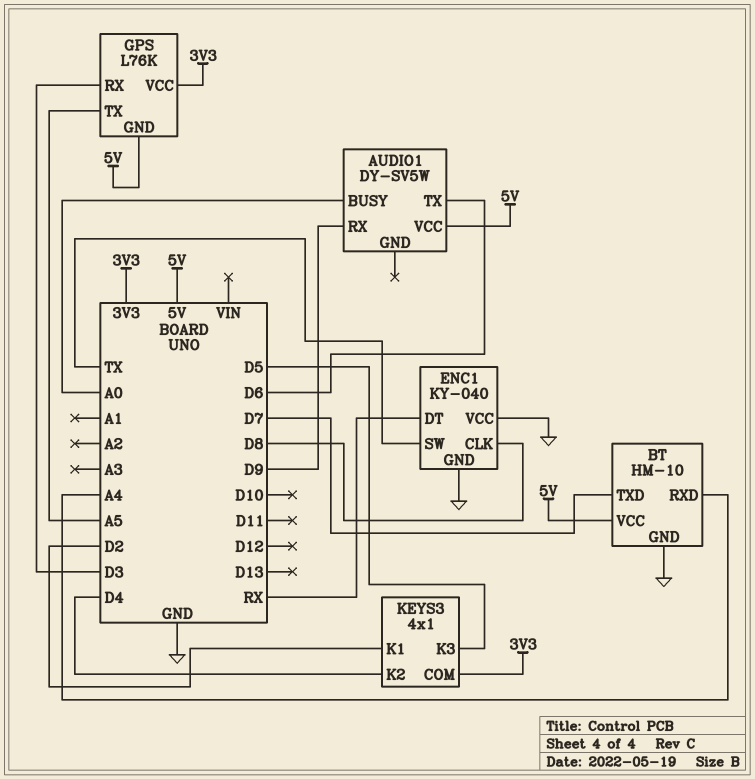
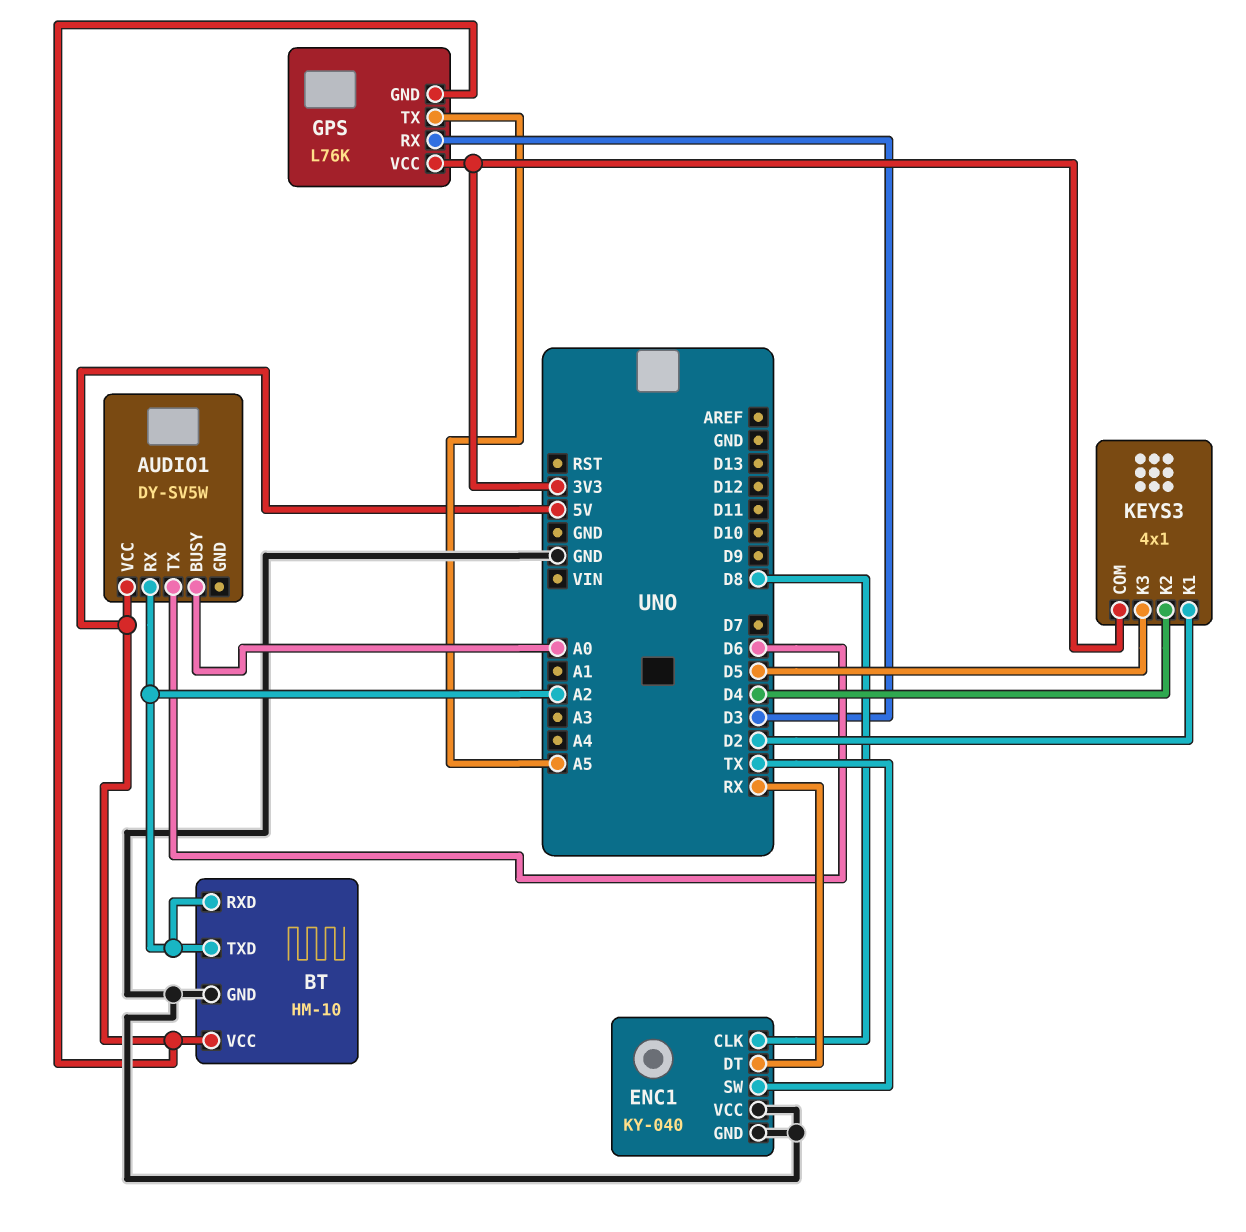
AUDIO1 pin RX: D9 -> A2
BT pin RXD: A4 -> A2
BT pin TXD: D7 -> A2

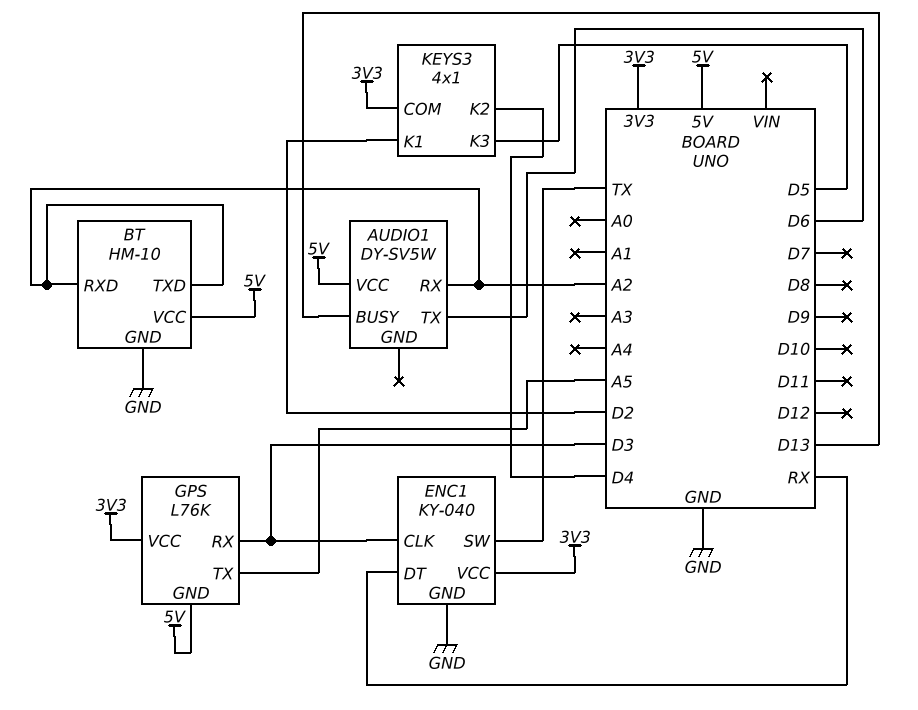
AUDIO1 pin BUSY: A0 -> D13
ENC1 pin CLK: D8 -> D3
ENC1 pin VCC: GND -> 3V3

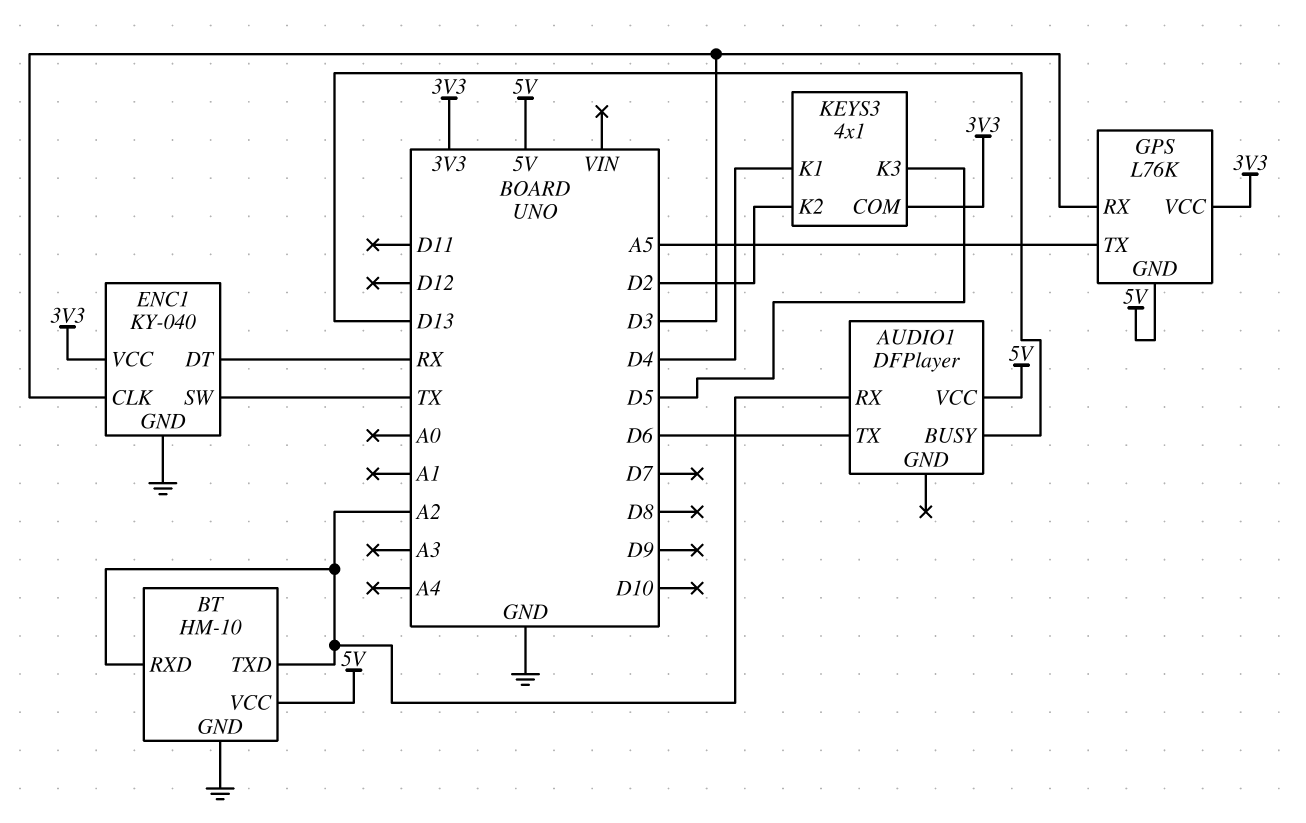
AUDIO1: DY-SV5W -> DFPlayer
KEYS3 pin K1: D2 -> D4
KEYS3 pin K2: D4 -> D2

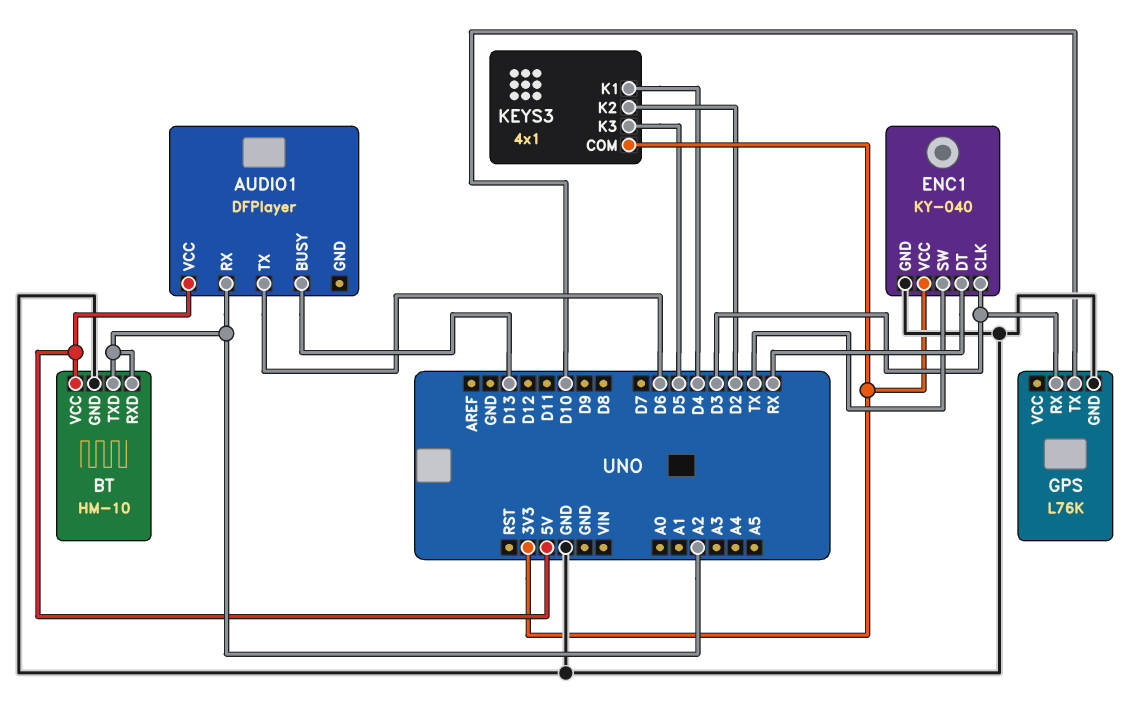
GPS pin GND: 5V -> GND
GPS pin TX: A5 -> D10
GPS pin VCC: 3V3 -> none

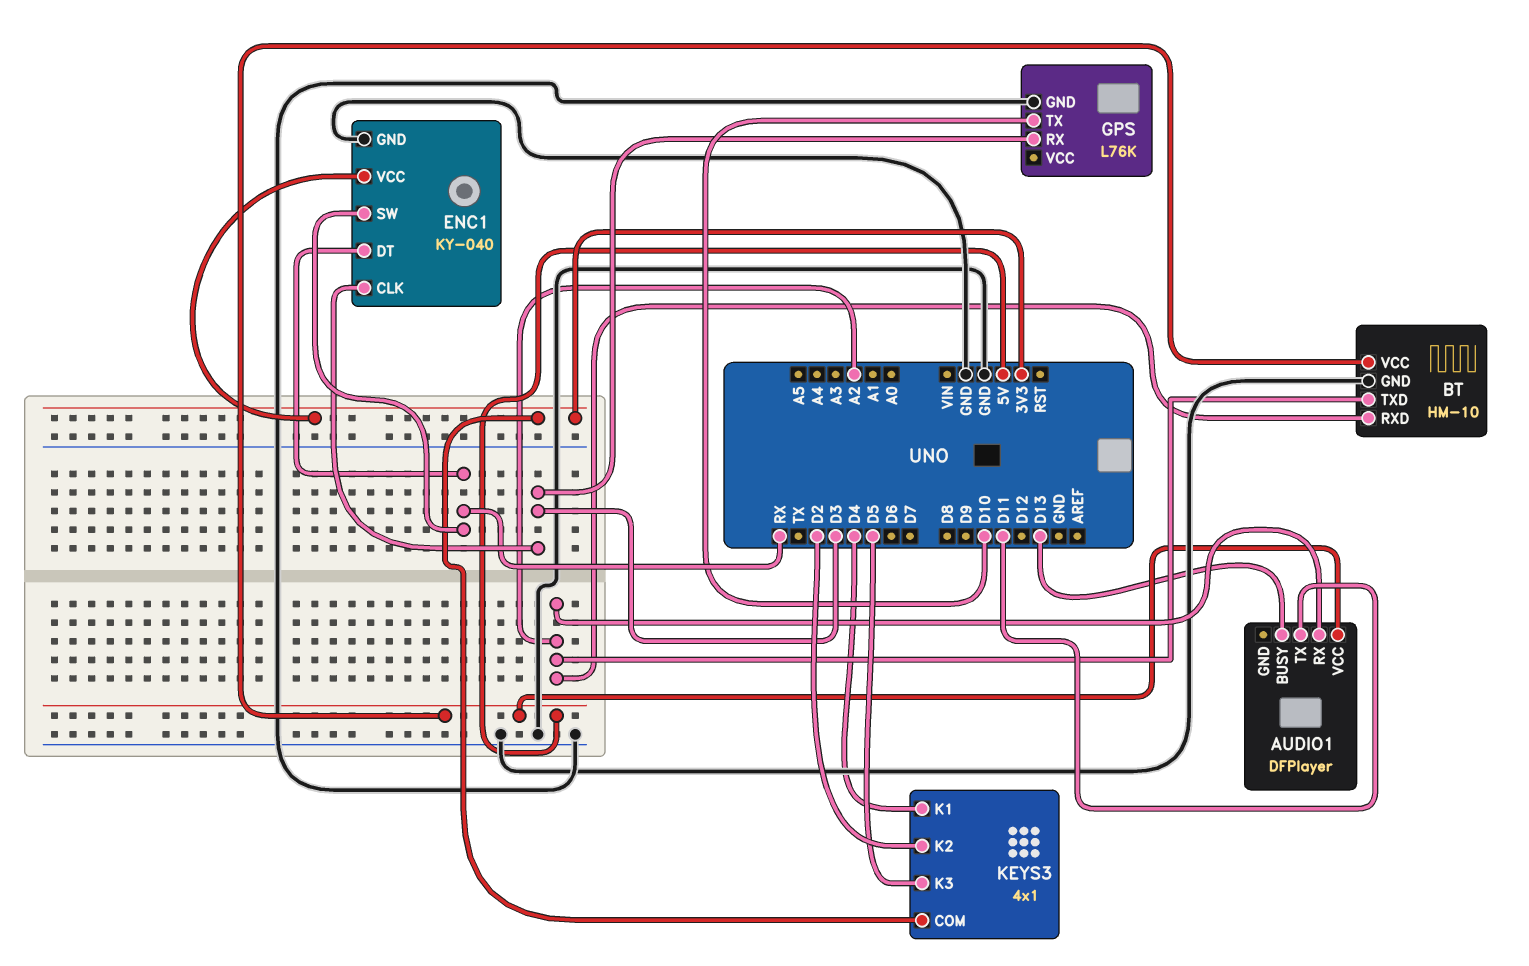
AUDIO1 pin TX: D6 -> D11
ENC1 pin SW: TX -> RX

